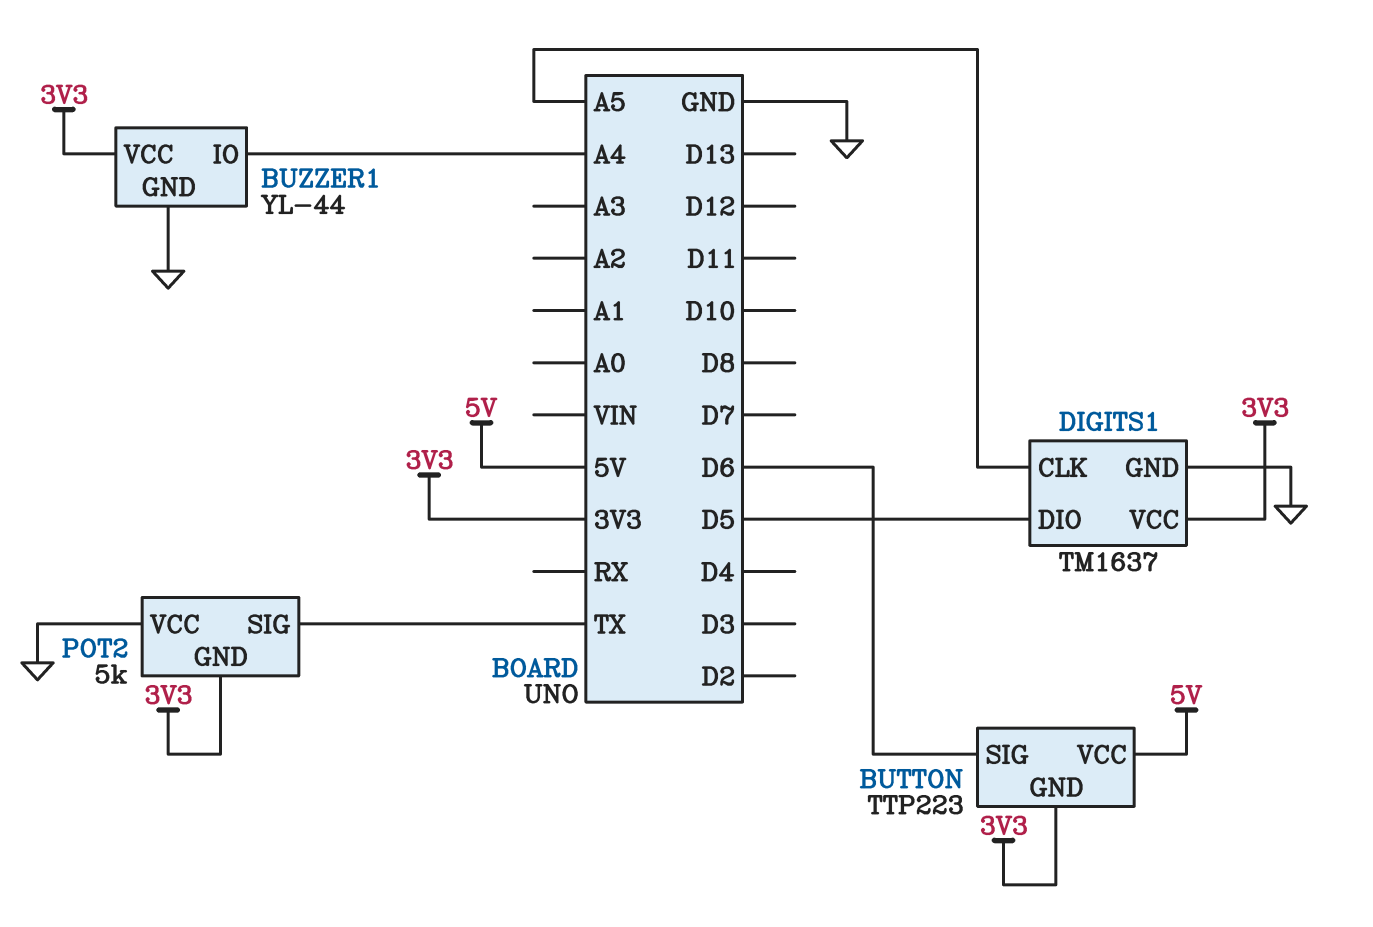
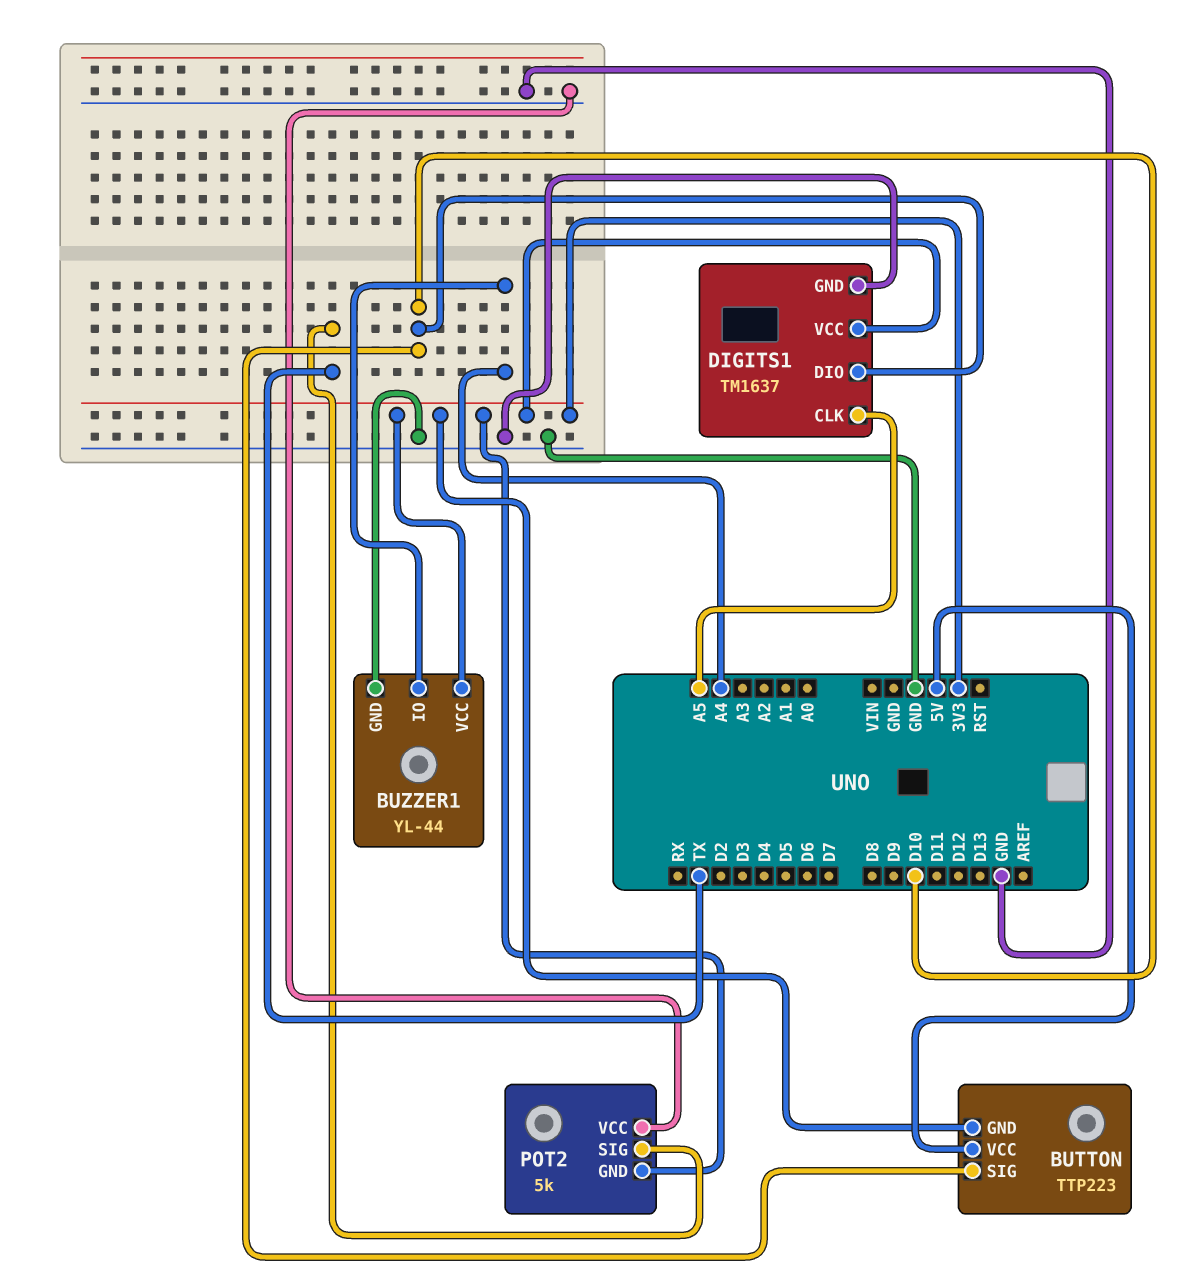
BUTTON pin SIG: D6 -> D10
DIGITS1 pin DIO: D5 -> D10

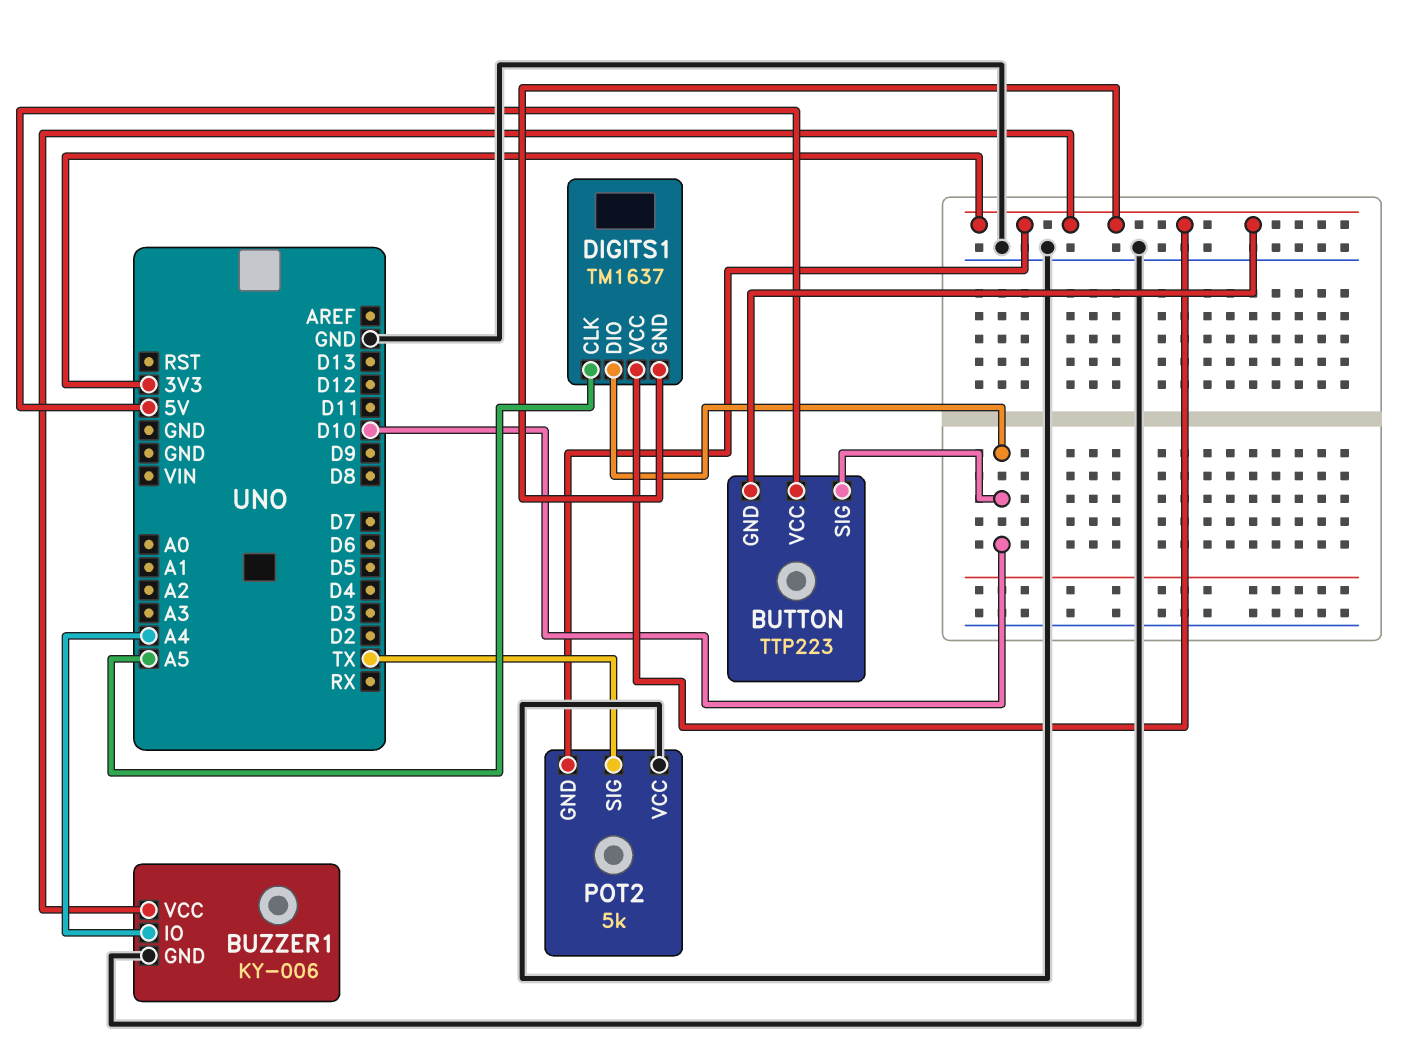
BUZZER1: YL-44 -> KY-006
DIGITS1 pin GND: GND -> 3V3

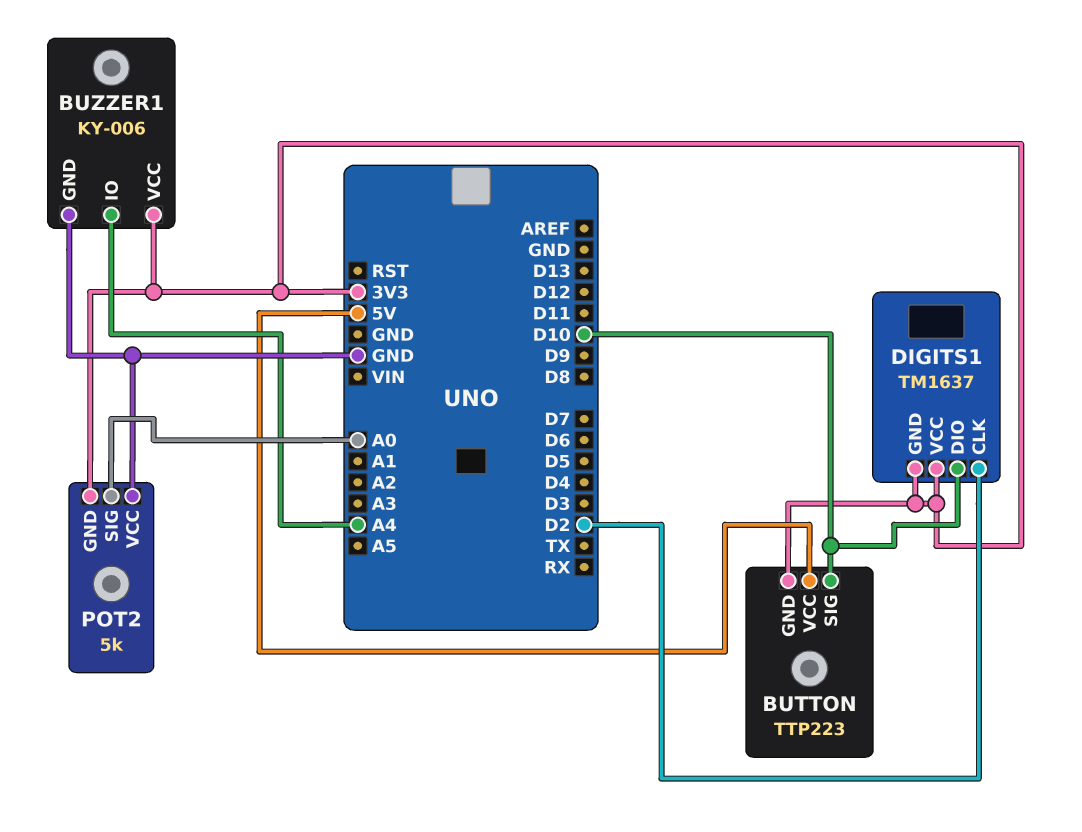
DIGITS1 pin CLK: A5 -> D2
POT2 pin SIG: TX -> A0

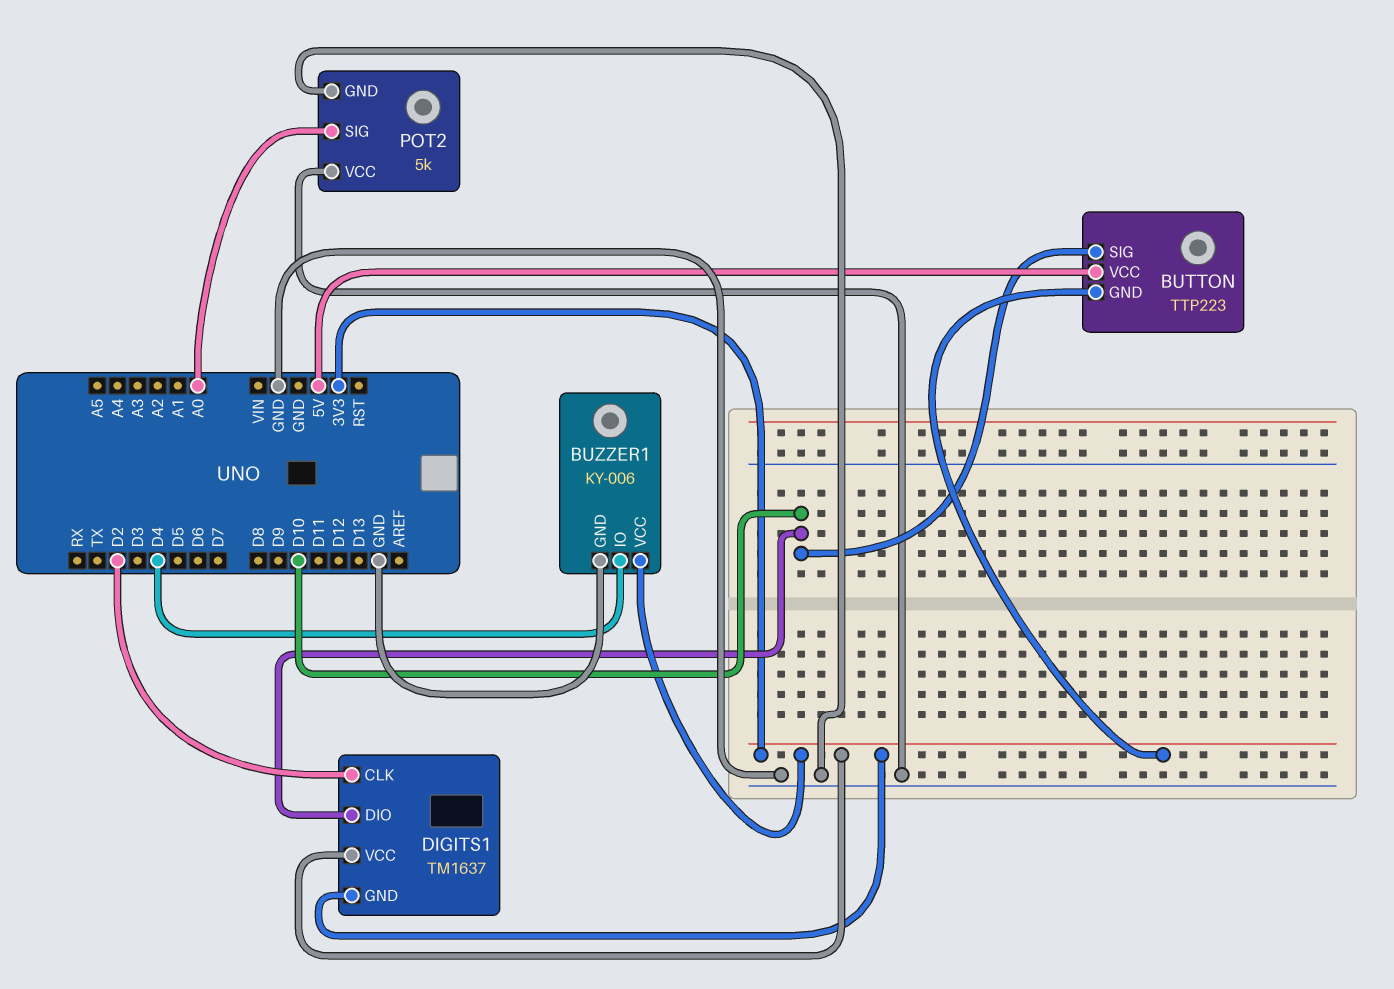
BUZZER1 pin IO: A4 -> D4
POT2 pin GND: 3V3 -> GND

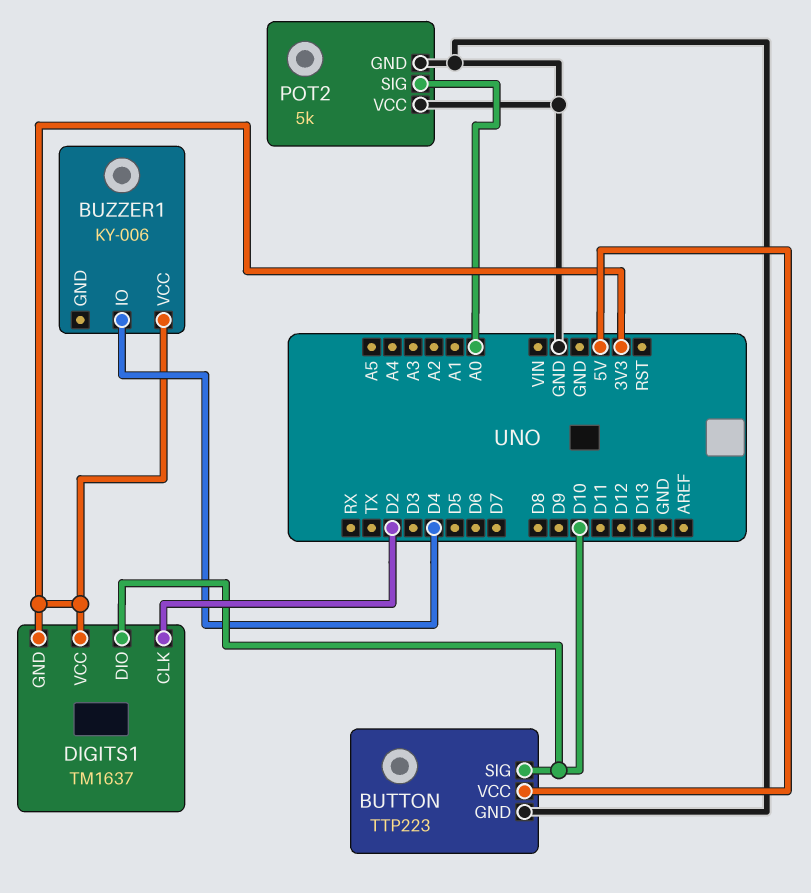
BUTTON pin GND: 3V3 -> GND
BUZZER1 pin GND: GND -> none

